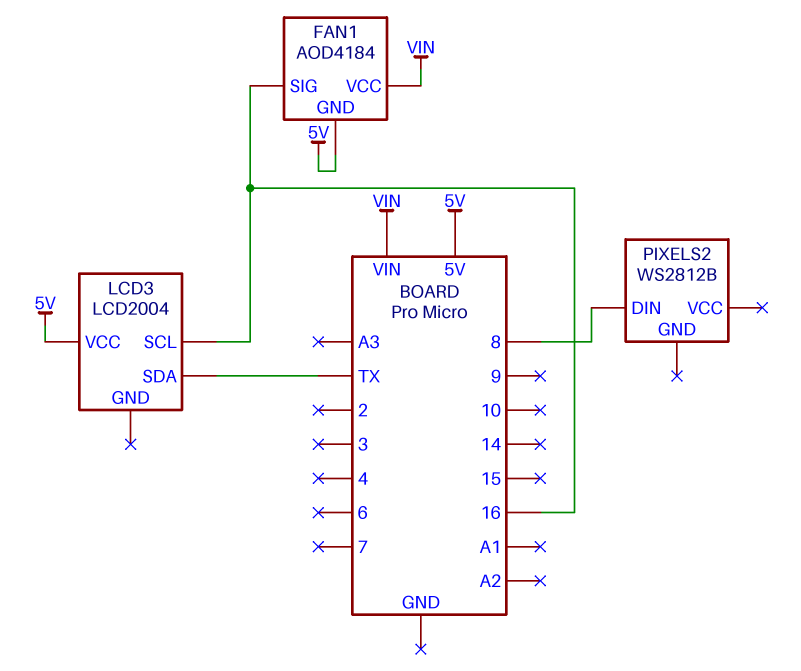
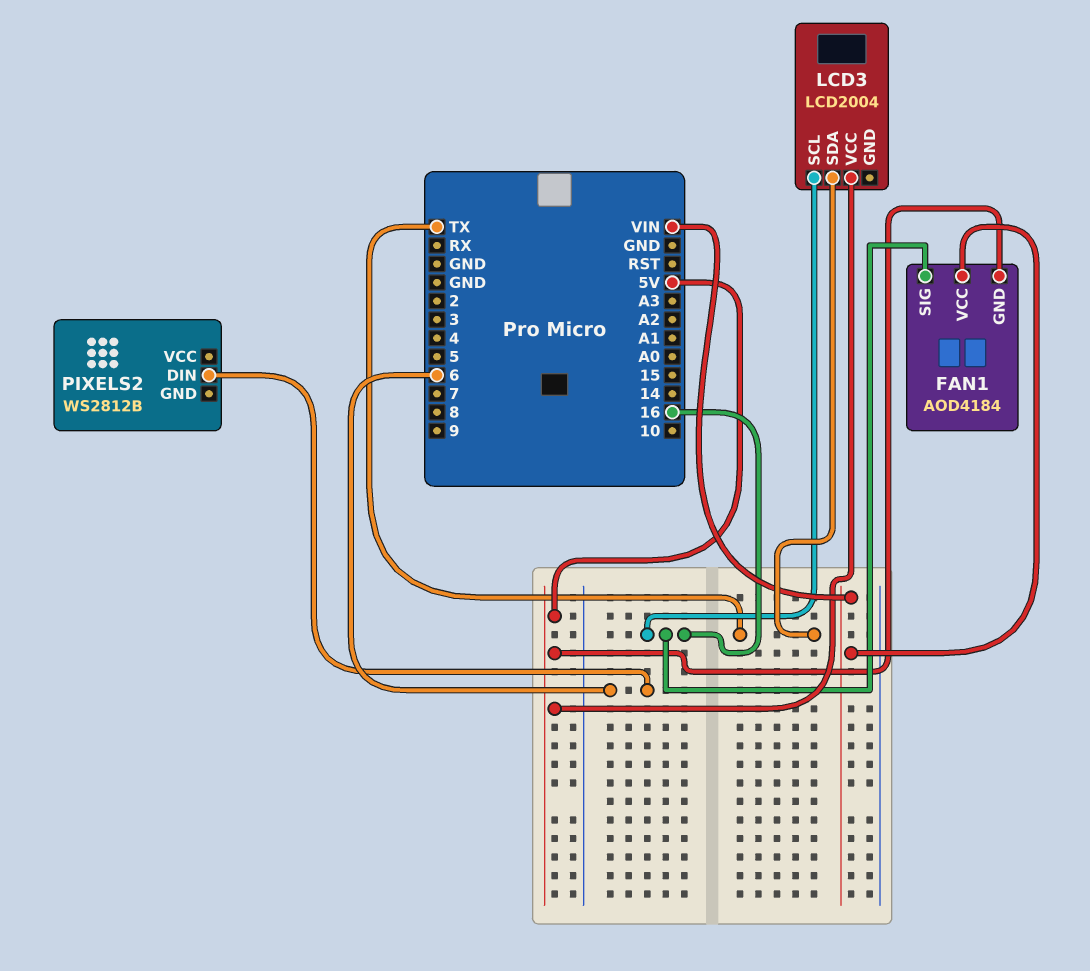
PIXELS2 pin DIN: 8 -> 6

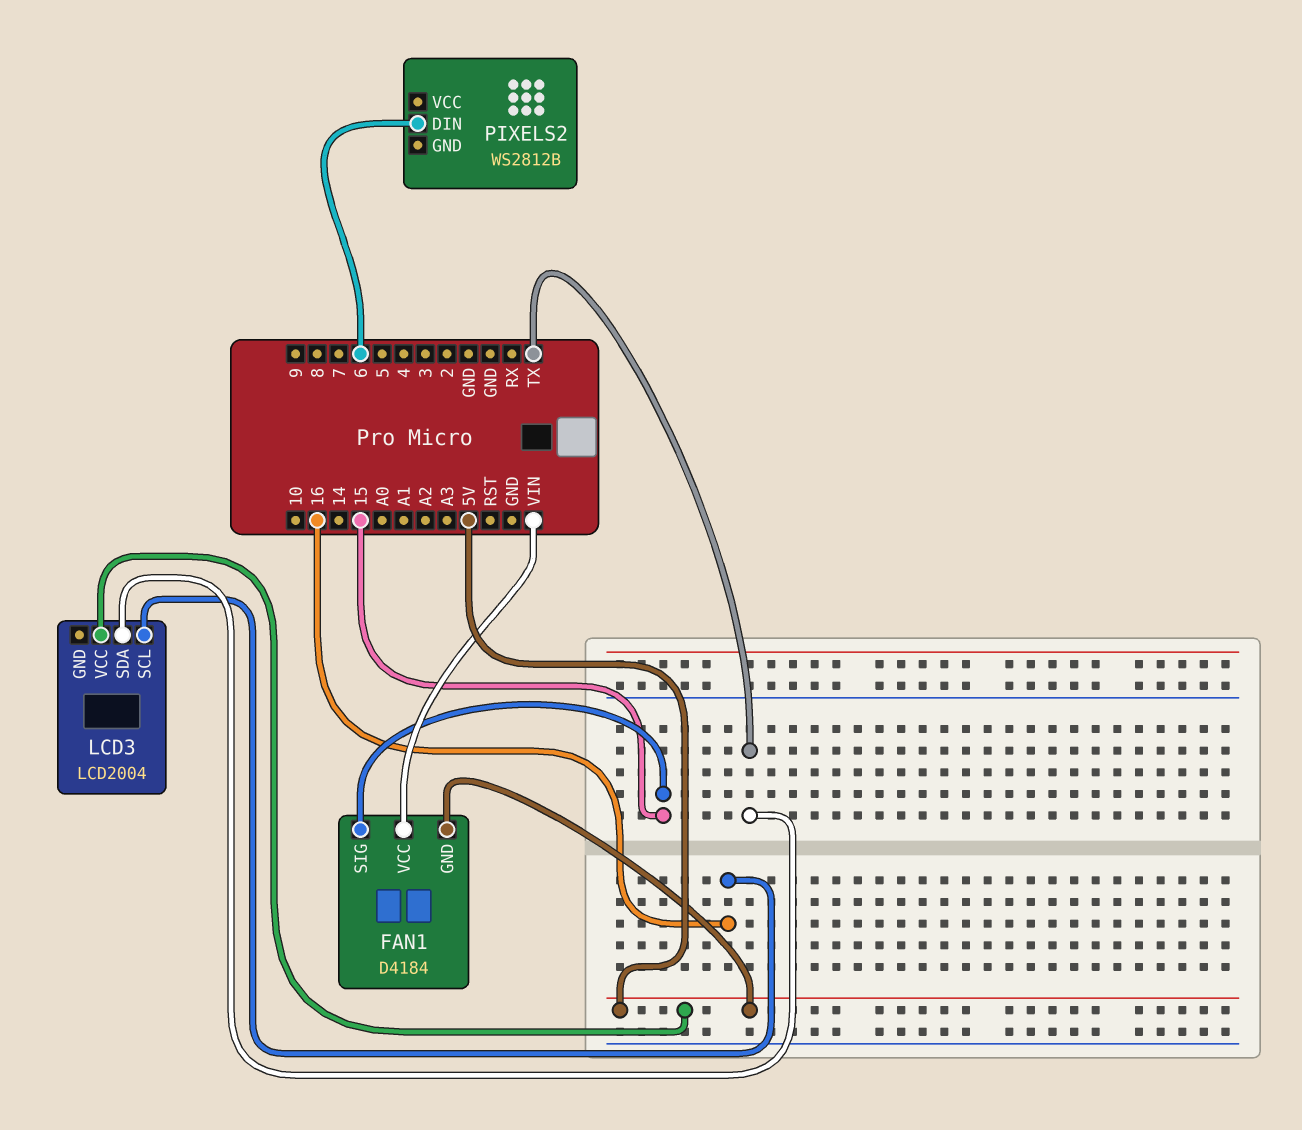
FAN1: AOD4184 -> D4184
FAN1 pin SIG: 16 -> 15

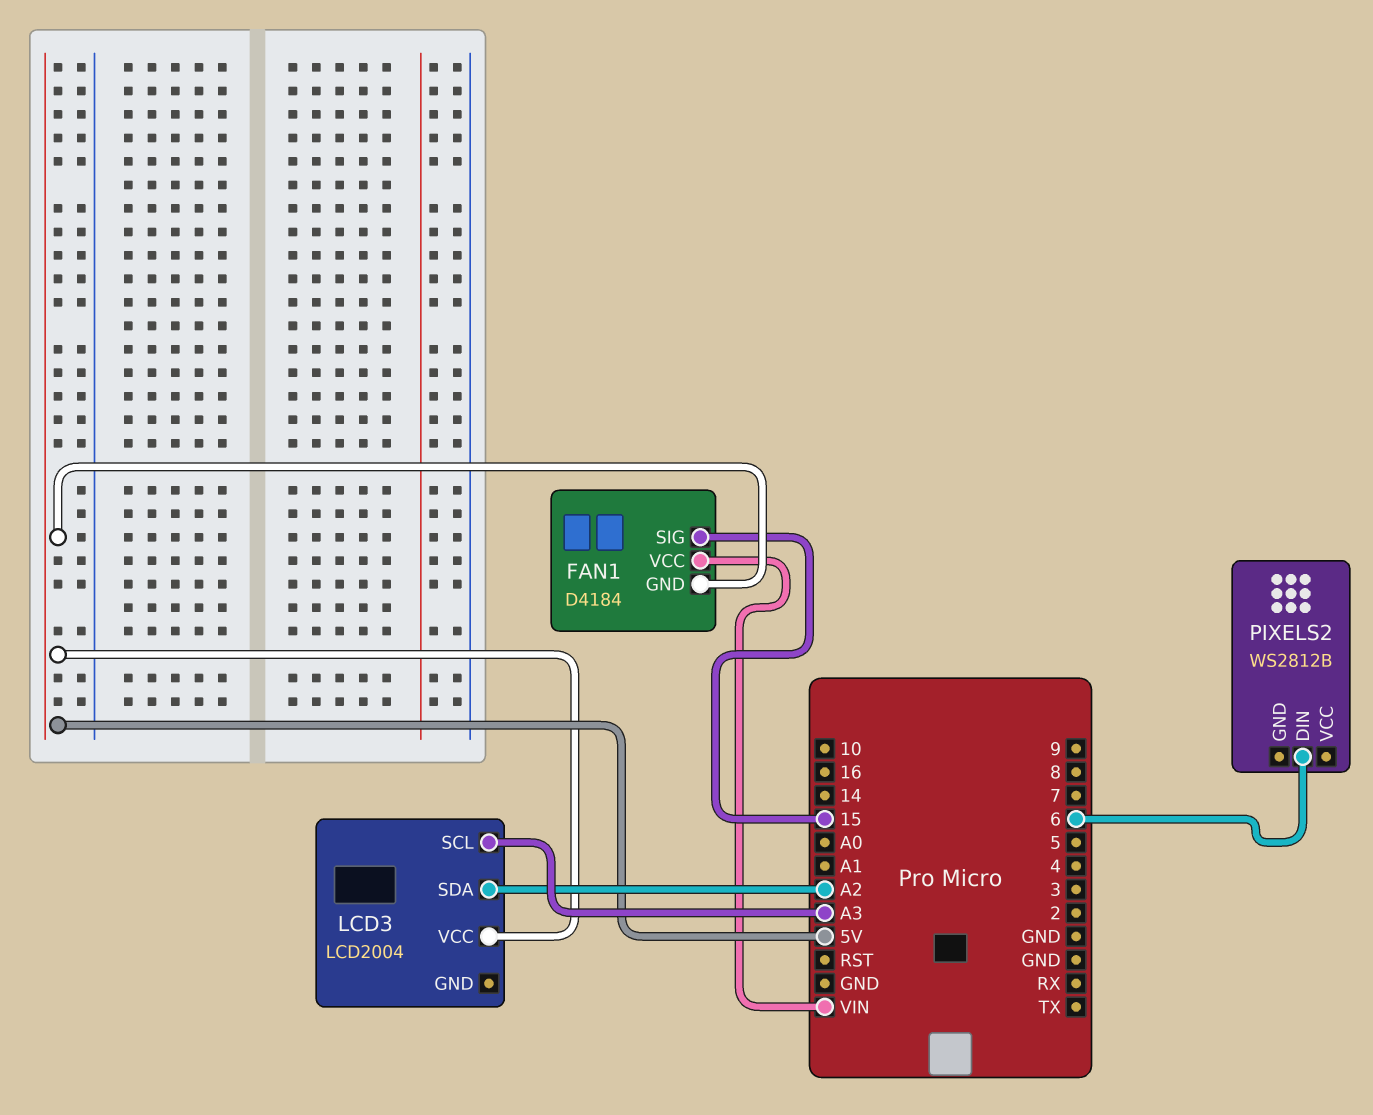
LCD3 pin SCL: 16 -> A3
LCD3 pin SDA: TX -> A2

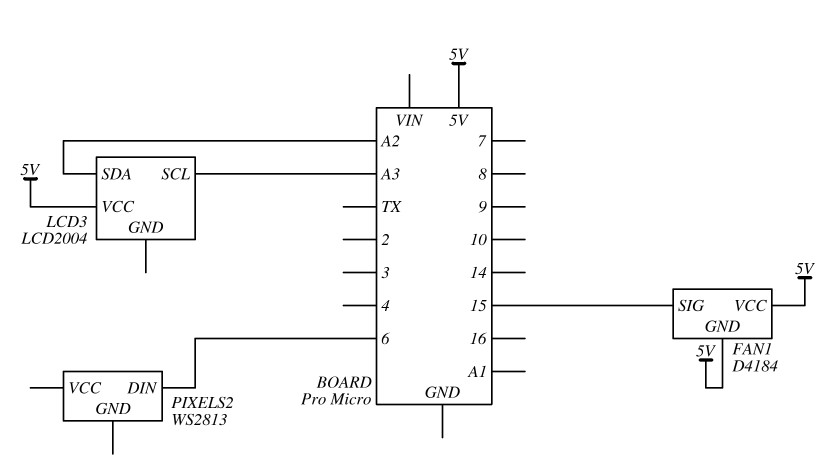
FAN1 pin VCC: VIN -> 5V
PIXELS2: WS2812B -> WS2813

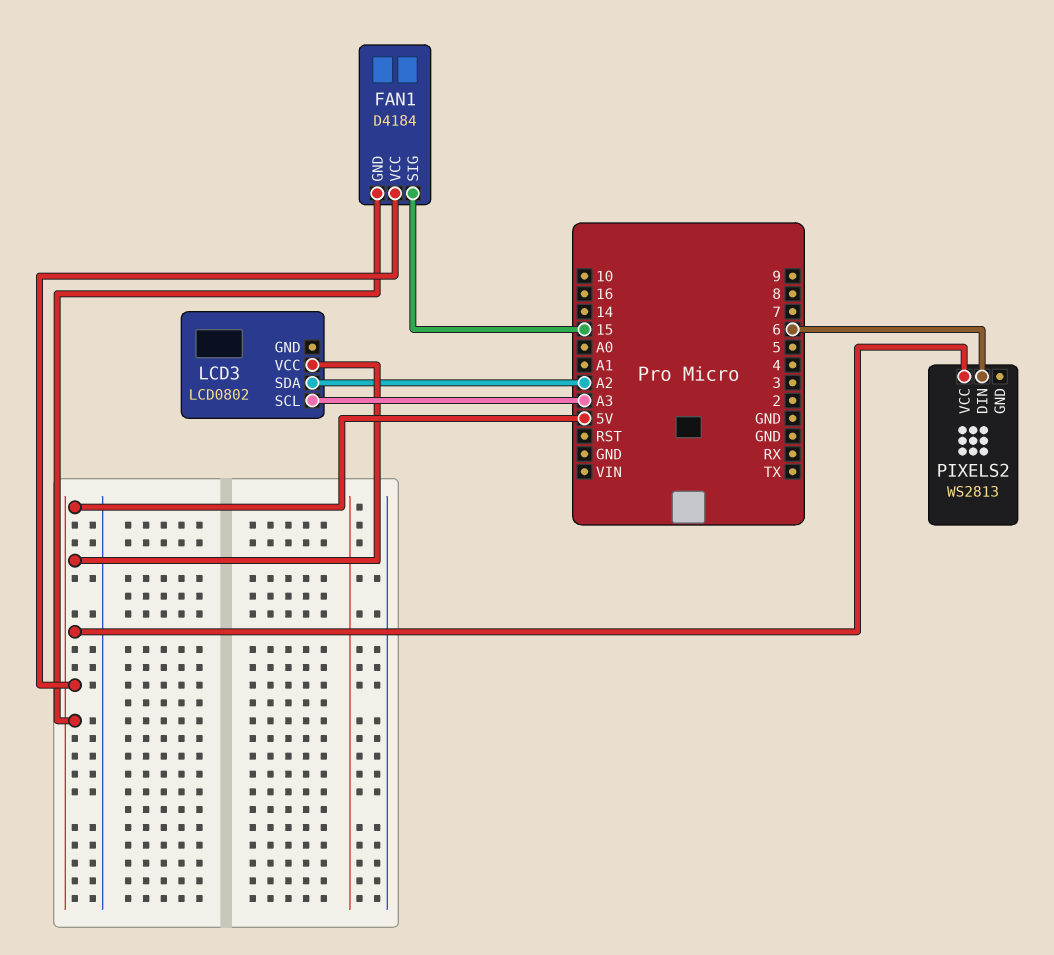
LCD3: LCD2004 -> LCD0802
PIXELS2 pin VCC: none -> 5V

